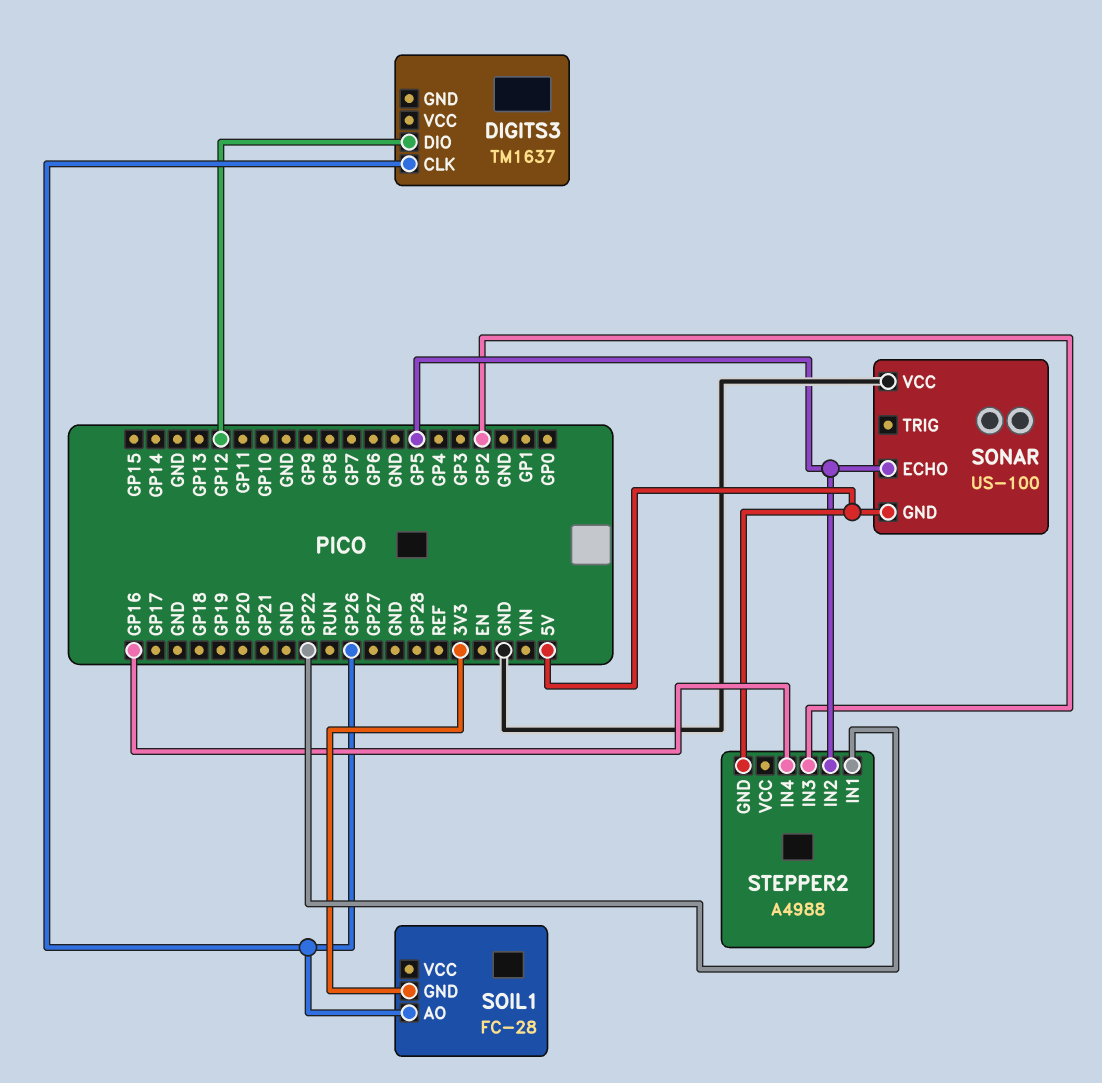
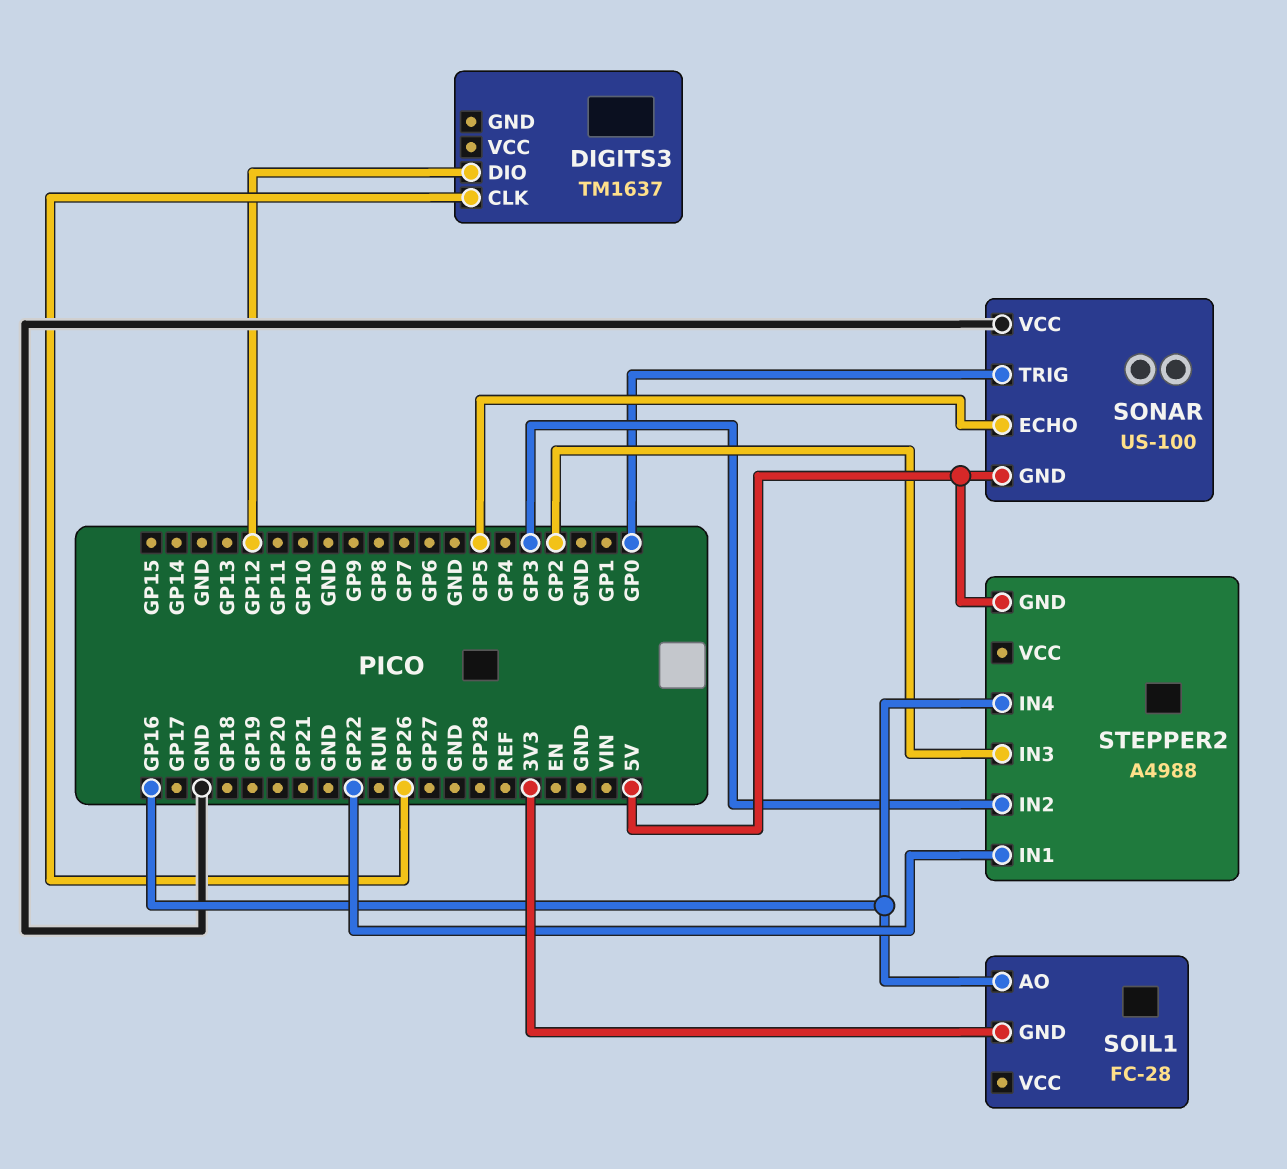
SOIL1 pin AO: GP26 -> GP16
SONAR pin TRIG: none -> GP0
STEPPER2 pin IN2: GP5 -> GP3

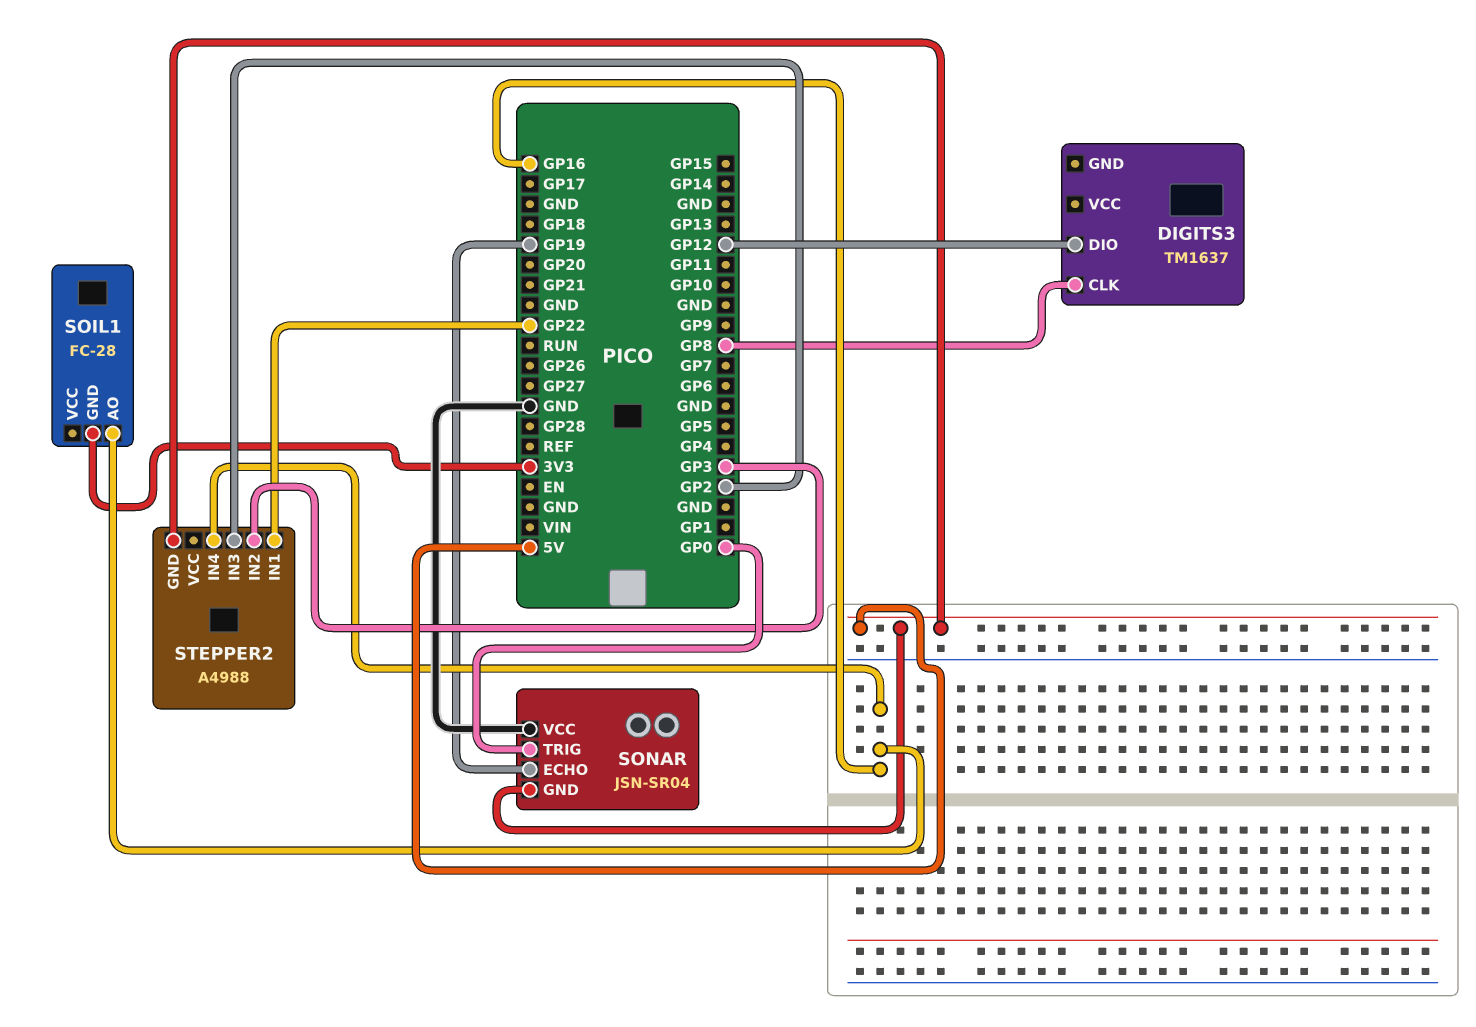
DIGITS3 pin CLK: GP26 -> GP8
SONAR: US-100 -> JSN-SR04
SONAR pin ECHO: GP5 -> GP19

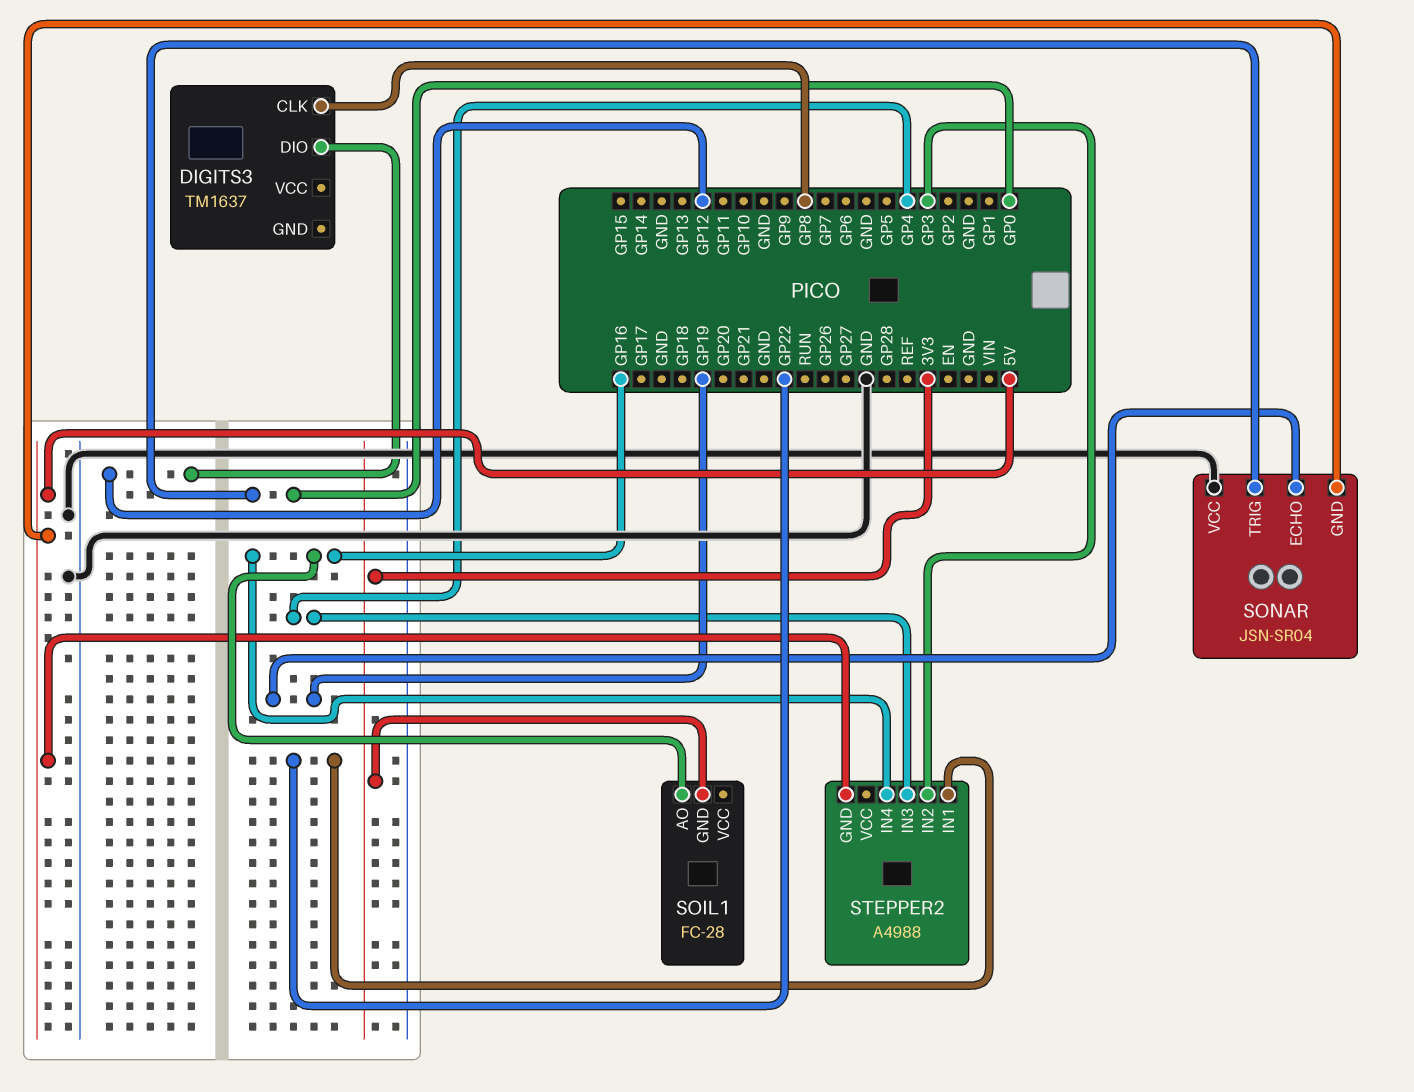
STEPPER2 pin IN3: GP2 -> GP4

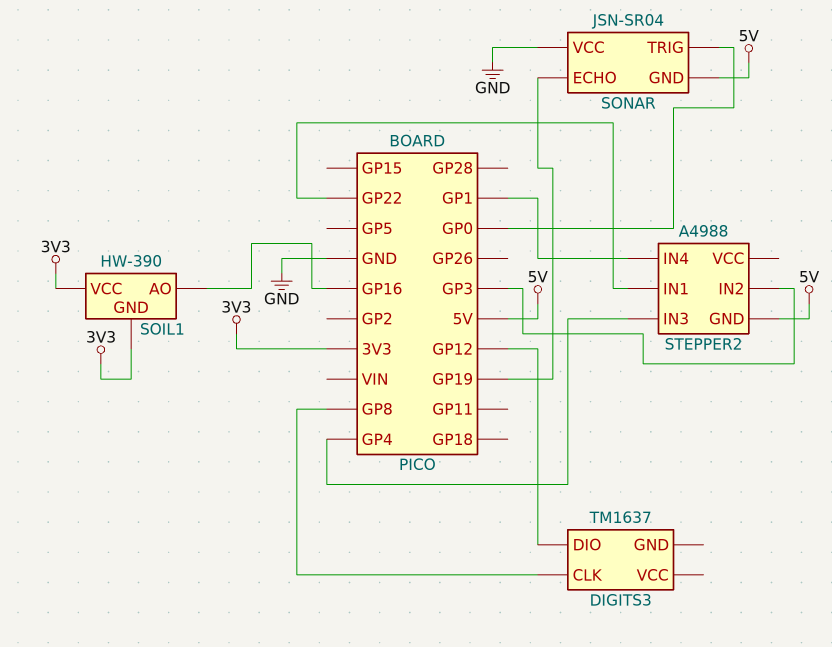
SOIL1: FC-28 -> HW-390
SOIL1 pin VCC: none -> 3V3
STEPPER2 pin IN4: GP16 -> GP1

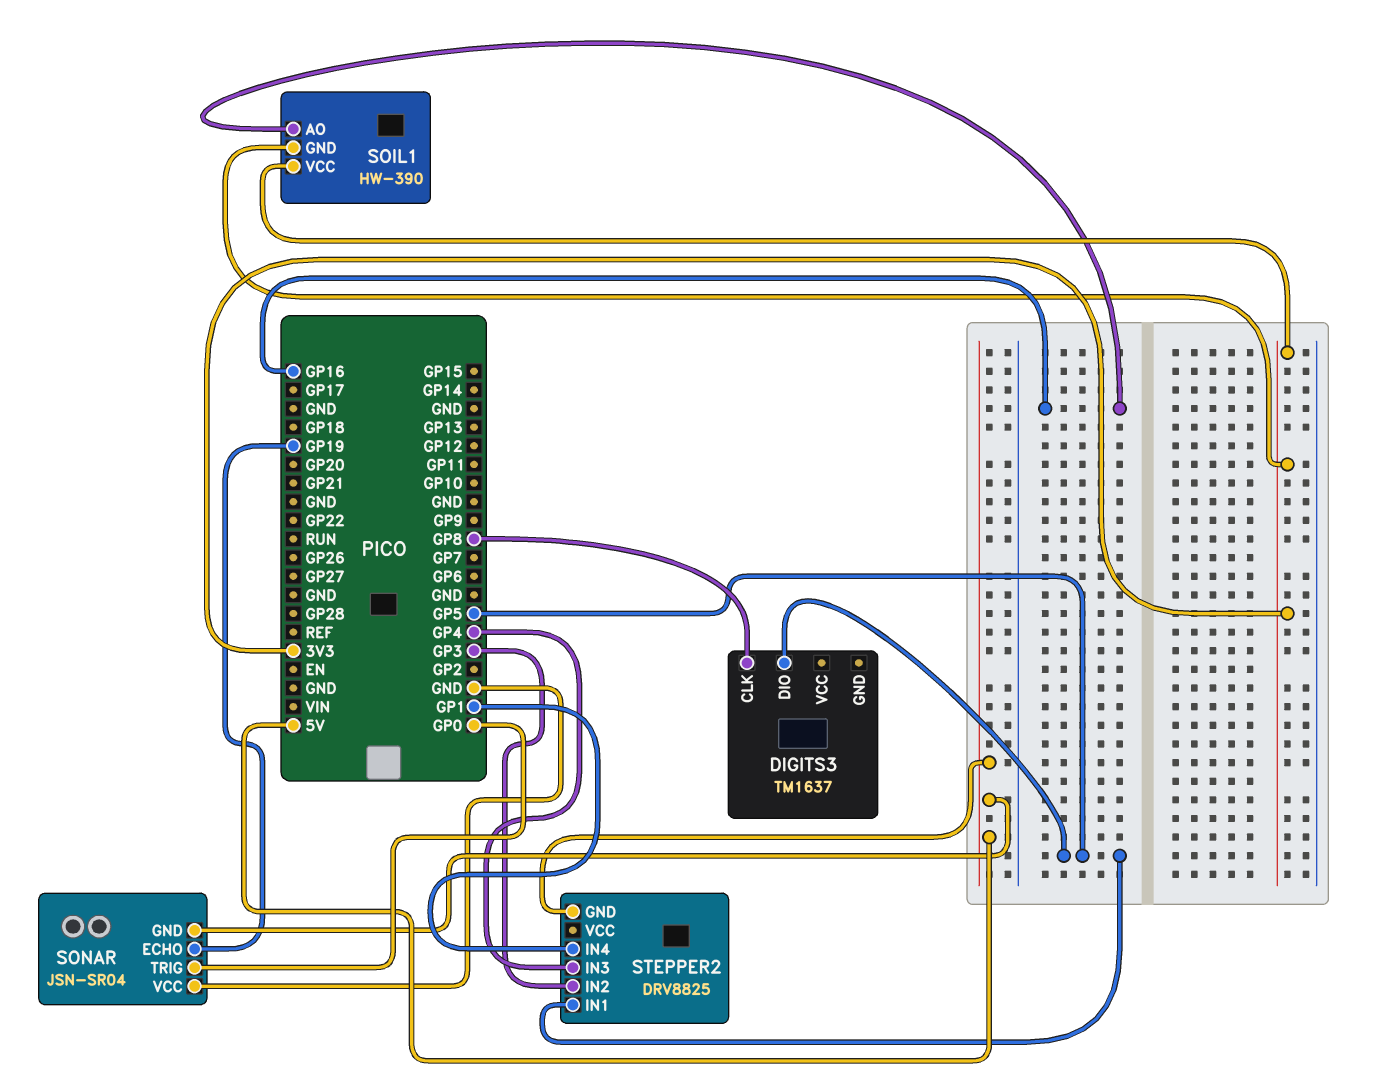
DIGITS3 pin DIO: GP12 -> GP5
STEPPER2: A4988 -> DRV8825
STEPPER2 pin IN1: GP22 -> GP5

